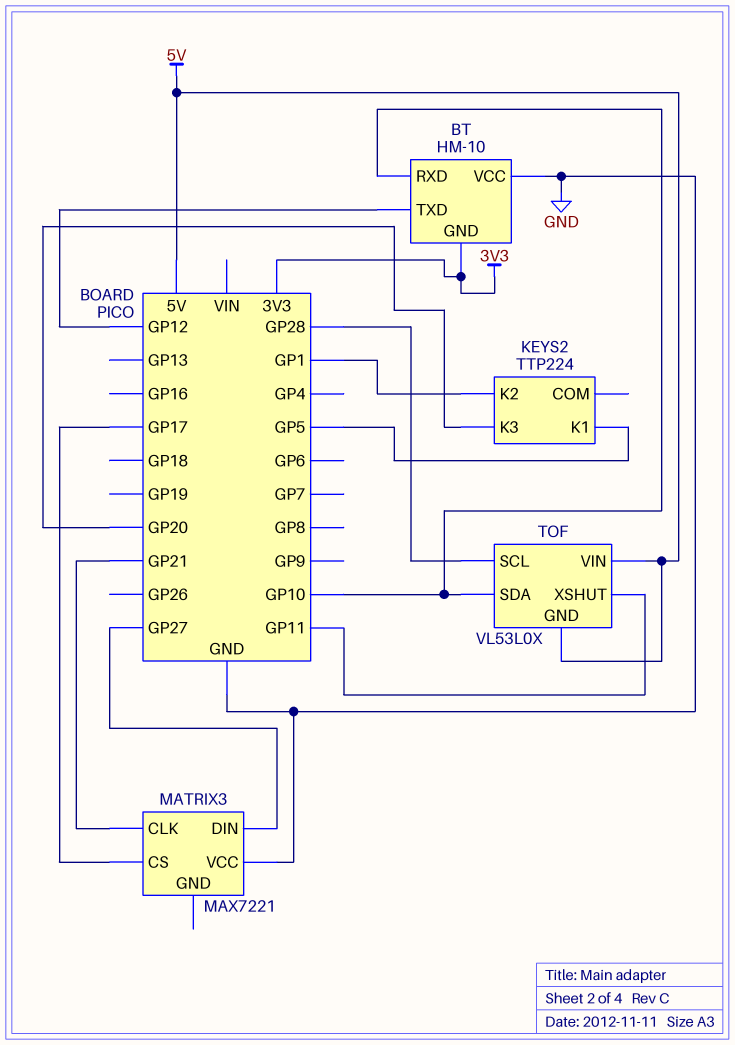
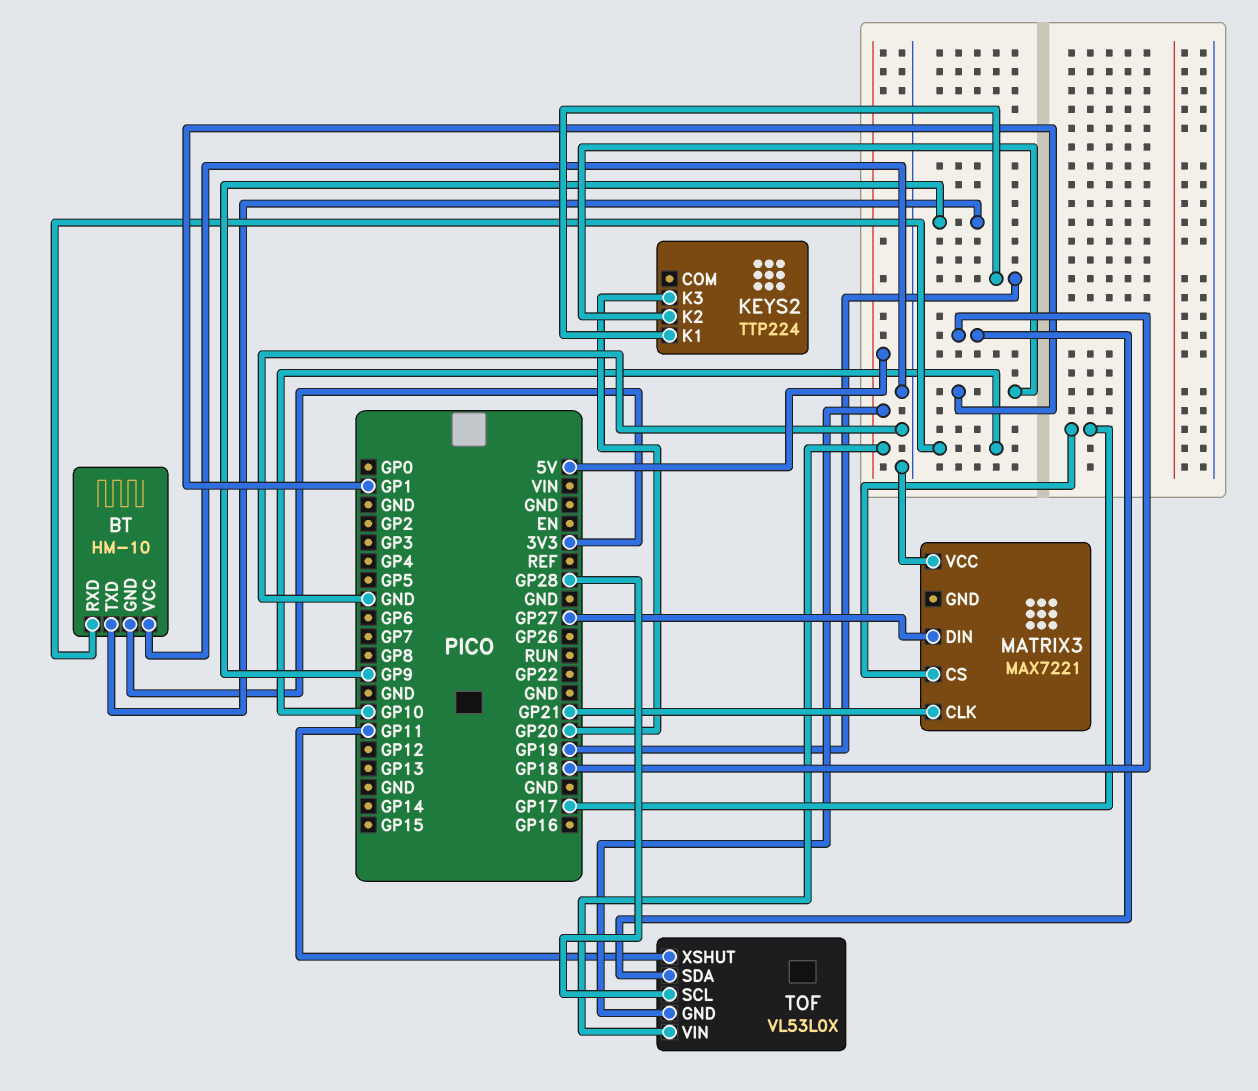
BT pin TXD: GP12 -> GP9
KEYS2 pin K1: GP5 -> GP19
TOF pin SDA: GP10 -> GP18

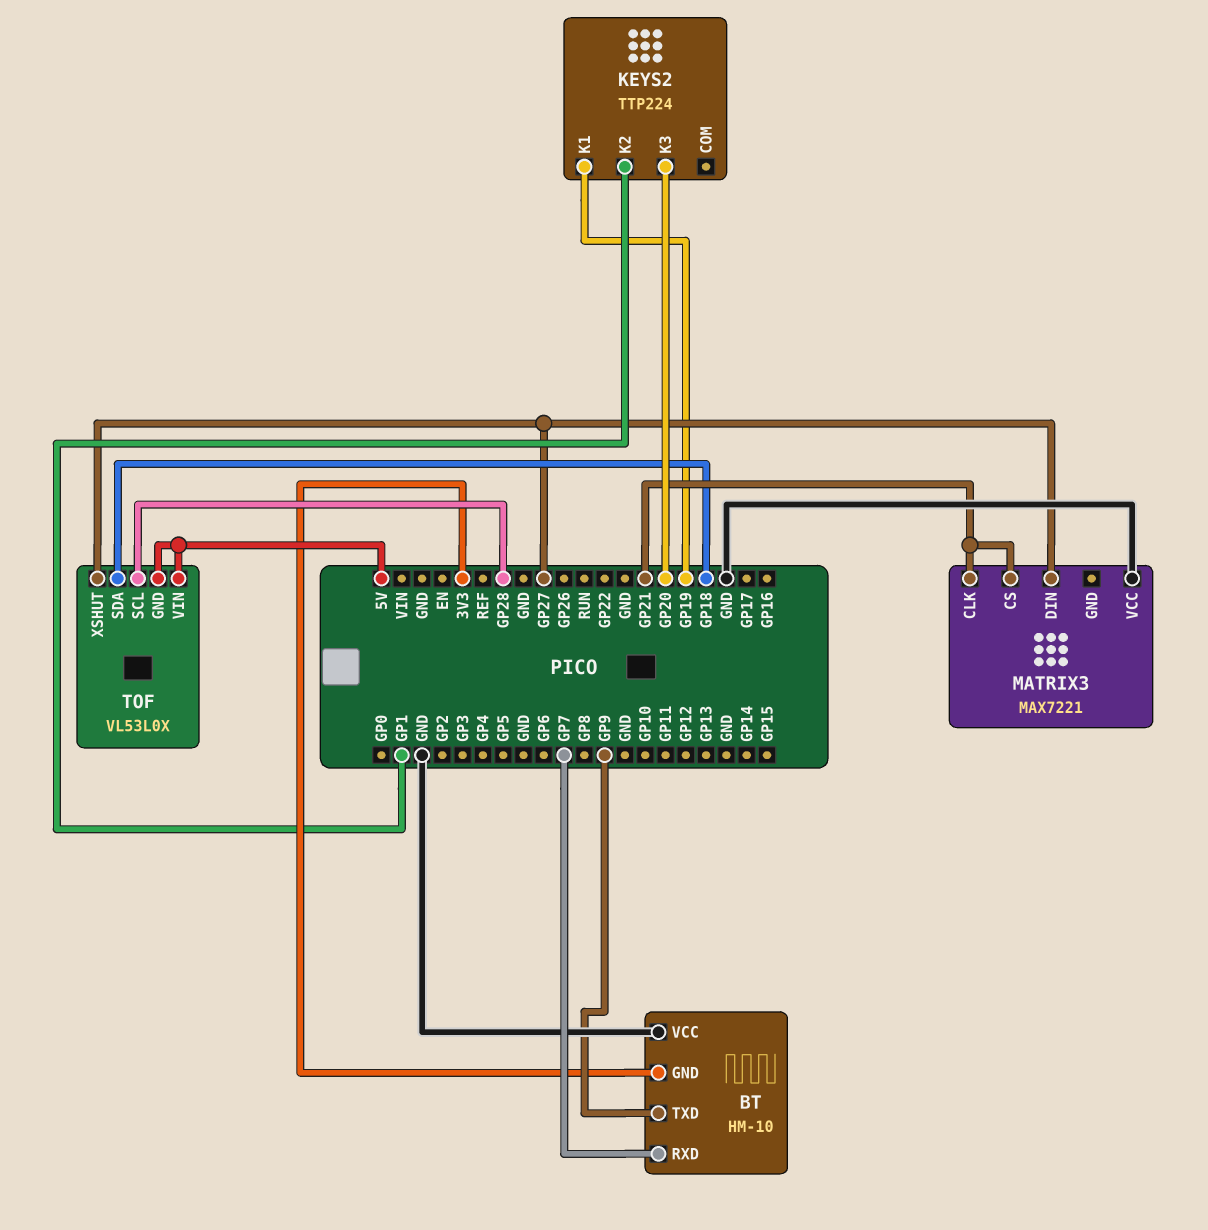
BT pin RXD: GP10 -> GP7
MATRIX3 pin CS: GP17 -> GP21
TOF pin XSHUT: GP11 -> GP27

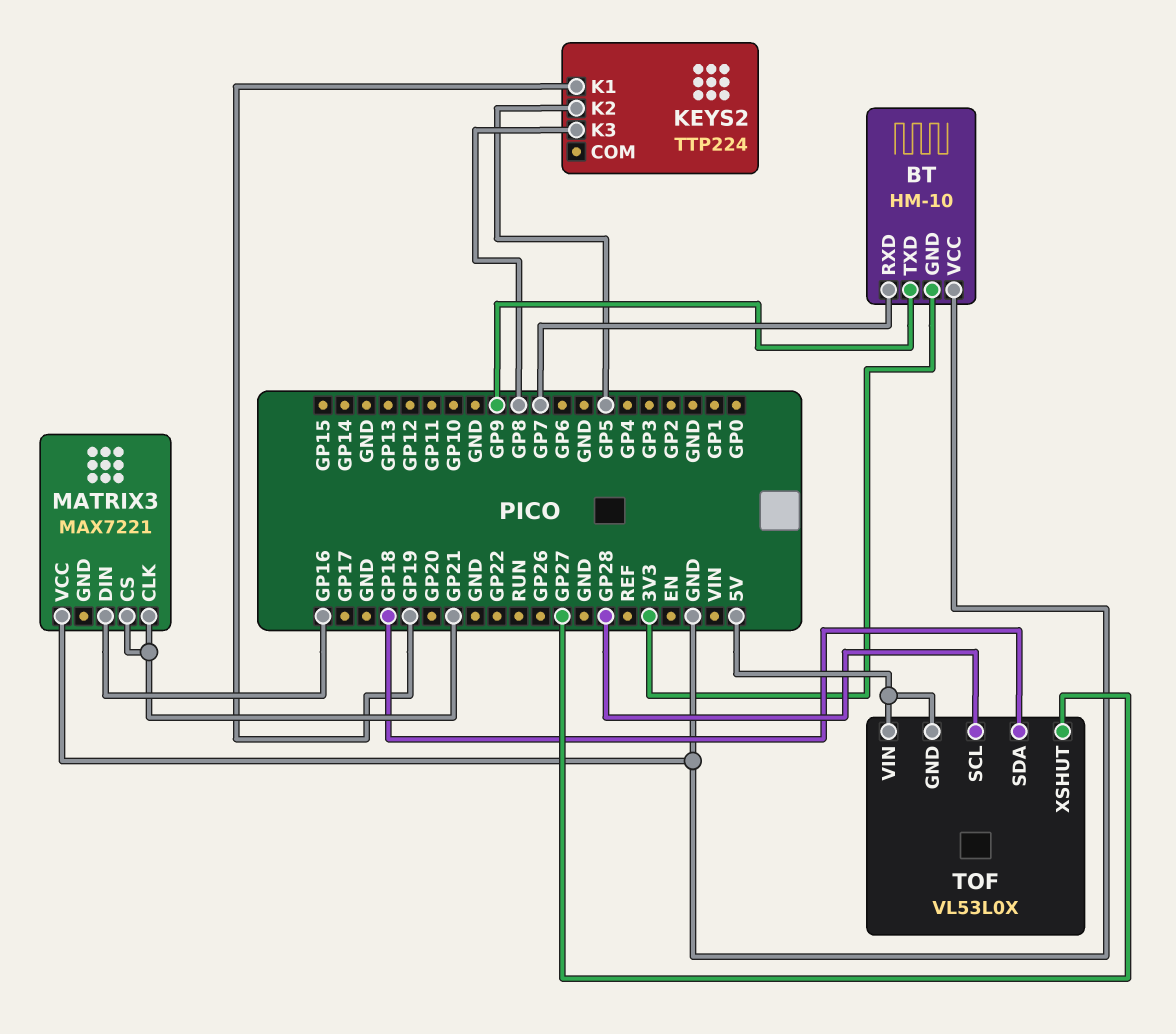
KEYS2 pin K2: GP1 -> GP5
KEYS2 pin K3: GP20 -> GP8
MATRIX3 pin DIN: GP27 -> GP16

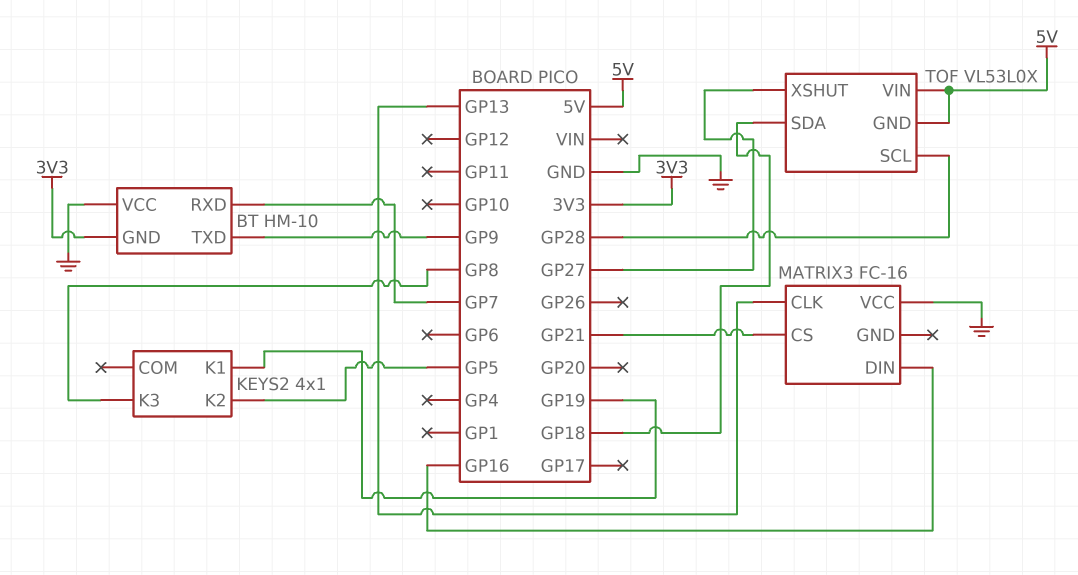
KEYS2: TTP224 -> 4x1
MATRIX3: MAX7221 -> FC-16
MATRIX3 pin CLK: GP21 -> GP13

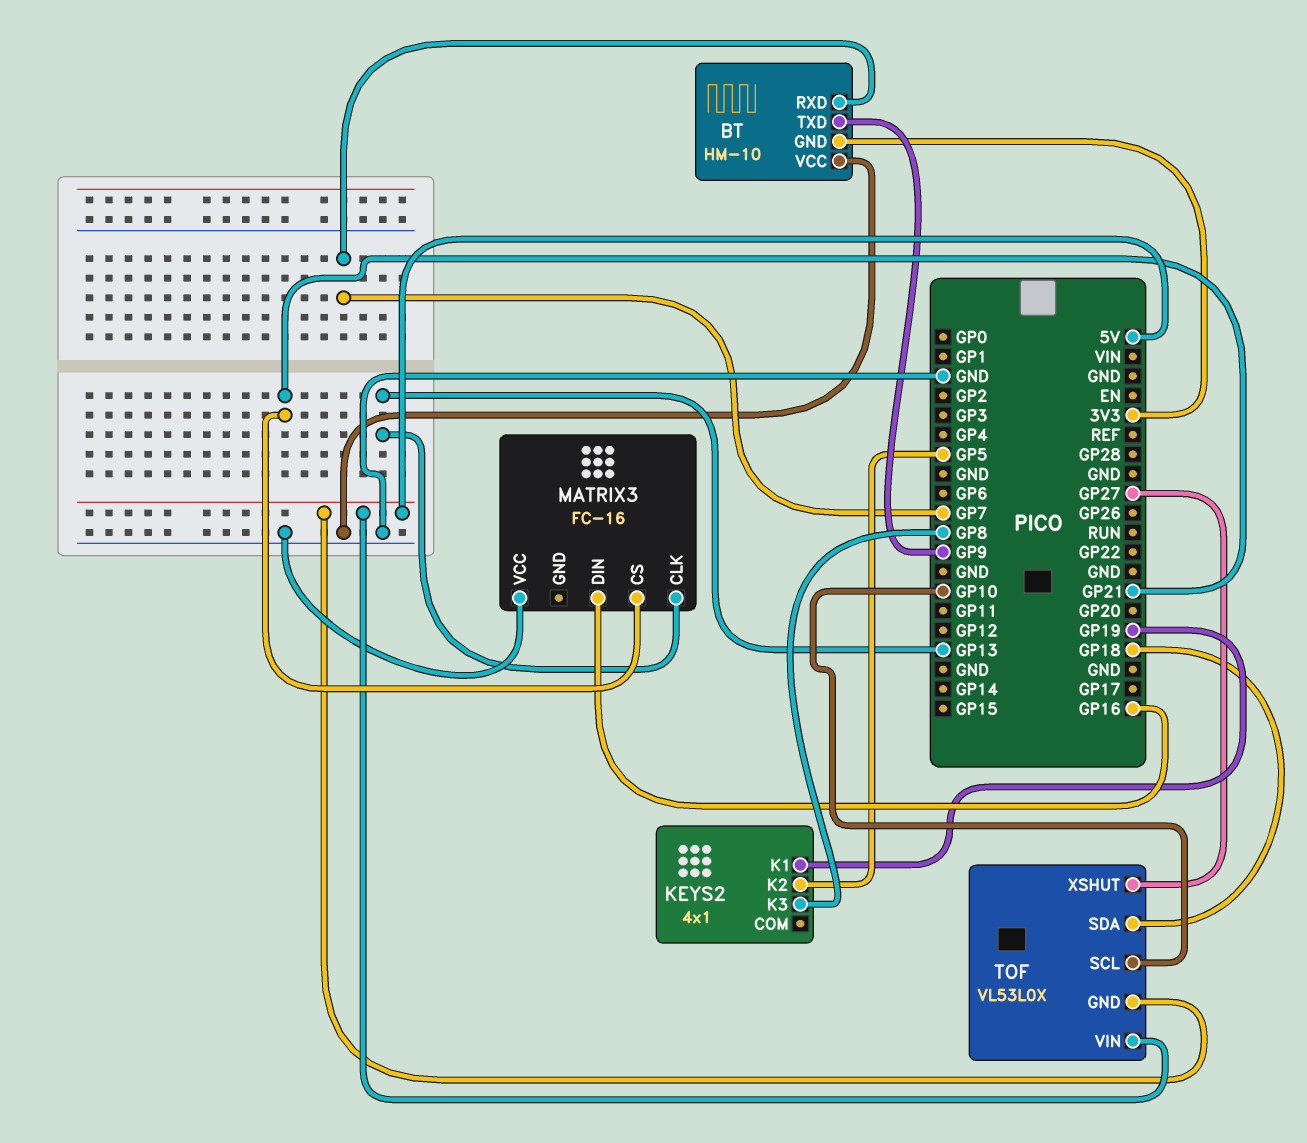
TOF pin SCL: GP28 -> GP10

